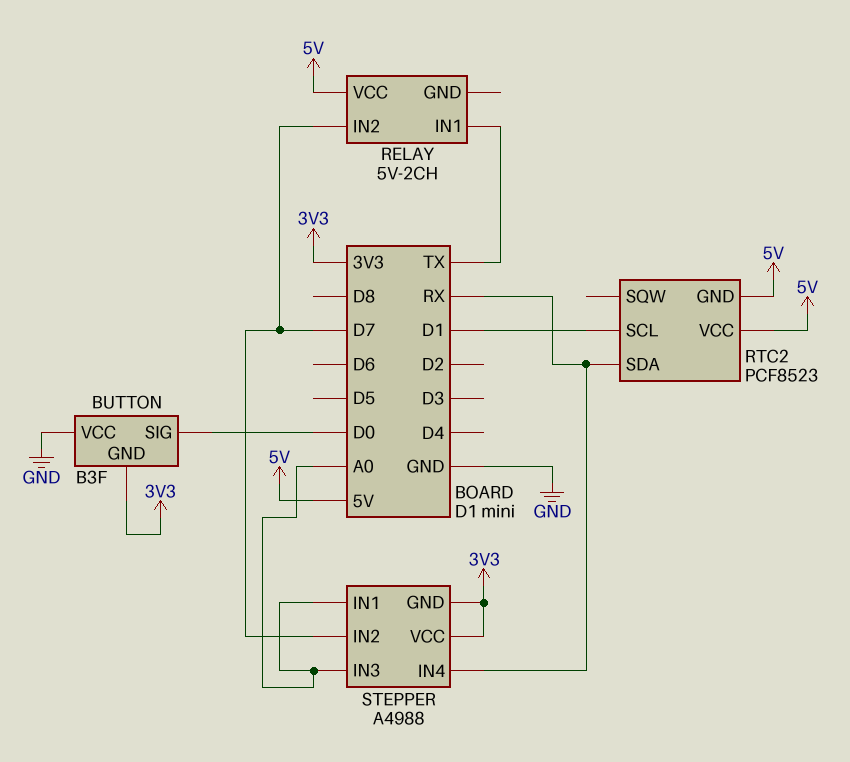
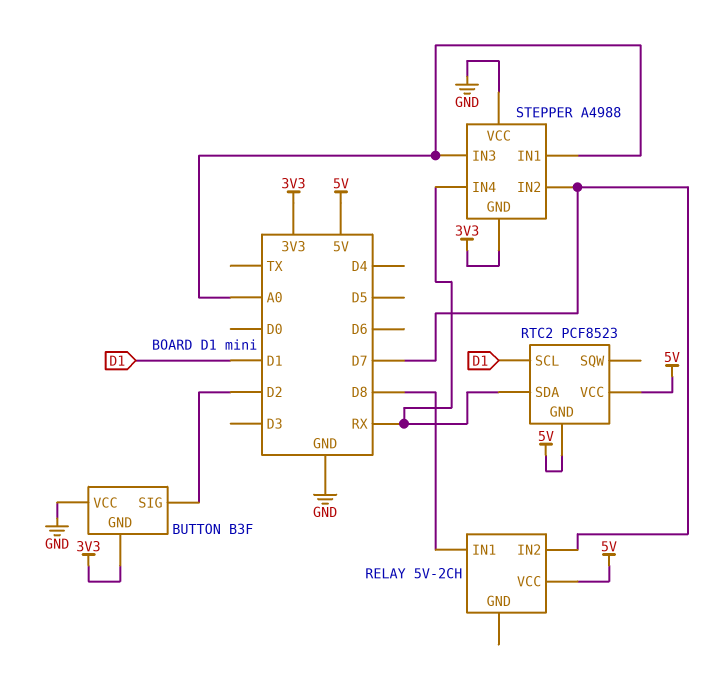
BUTTON pin SIG: D0 -> D2
RELAY pin IN1: TX -> D8
STEPPER pin VCC: 3V3 -> GND

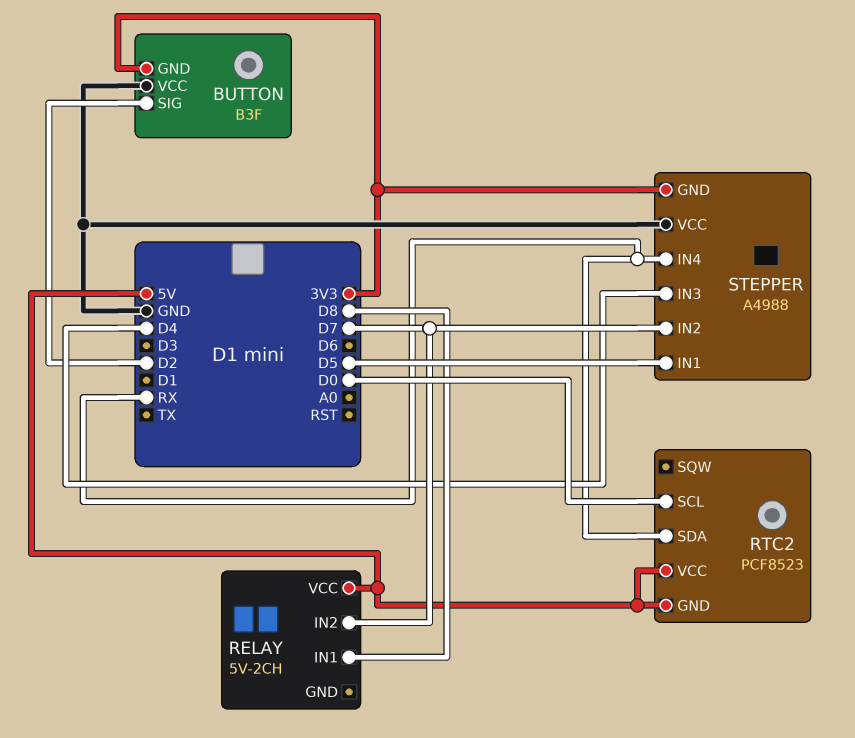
RTC2 pin SCL: D1 -> D0
STEPPER pin IN1: A0 -> D5
STEPPER pin IN3: A0 -> D4

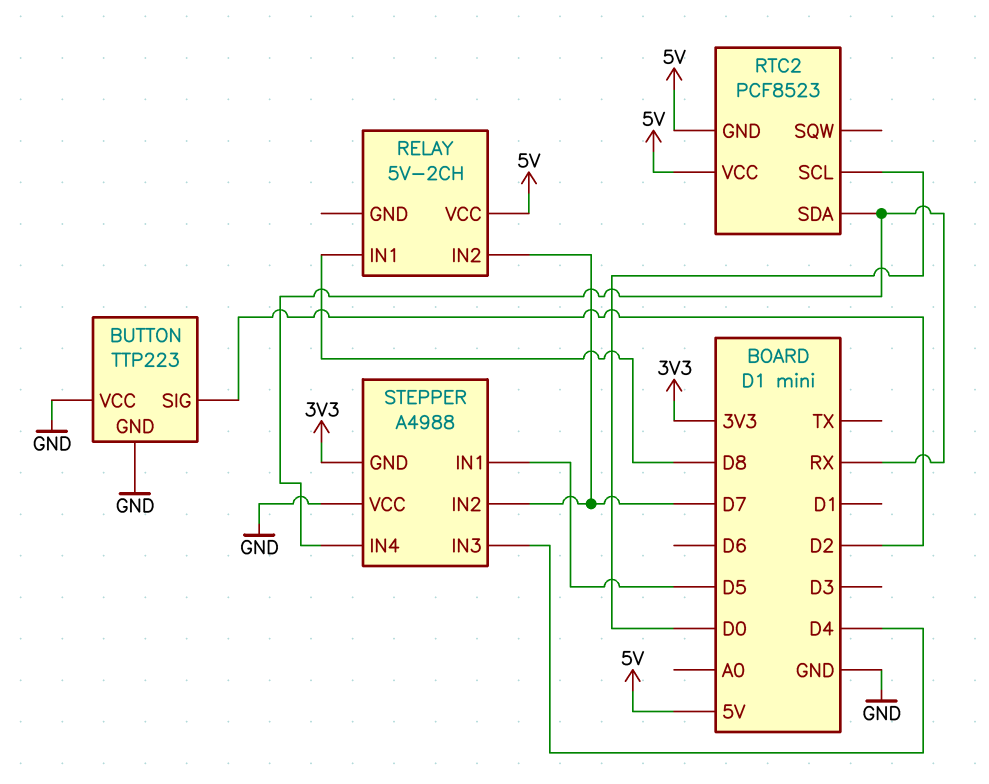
BUTTON: B3F -> TTP223
BUTTON pin GND: 3V3 -> GND

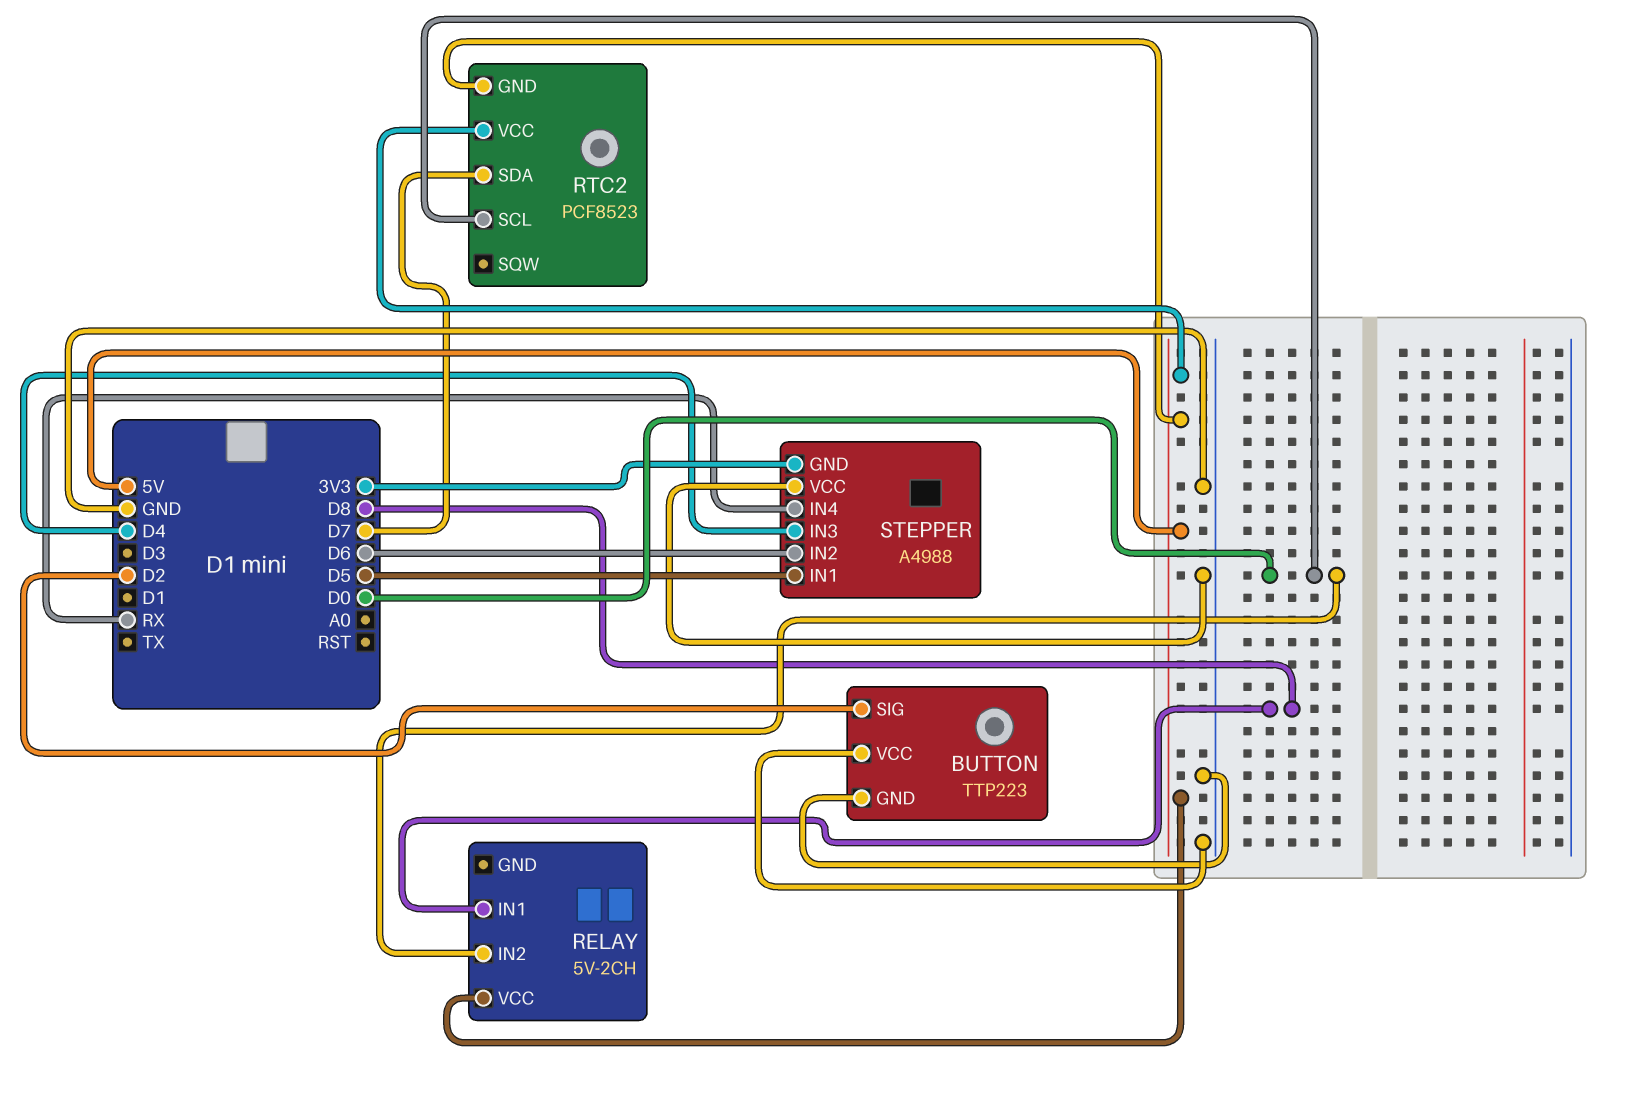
RELAY pin IN2: D7 -> D0
RTC2 pin SDA: RX -> D7
STEPPER pin IN2: D7 -> D6

